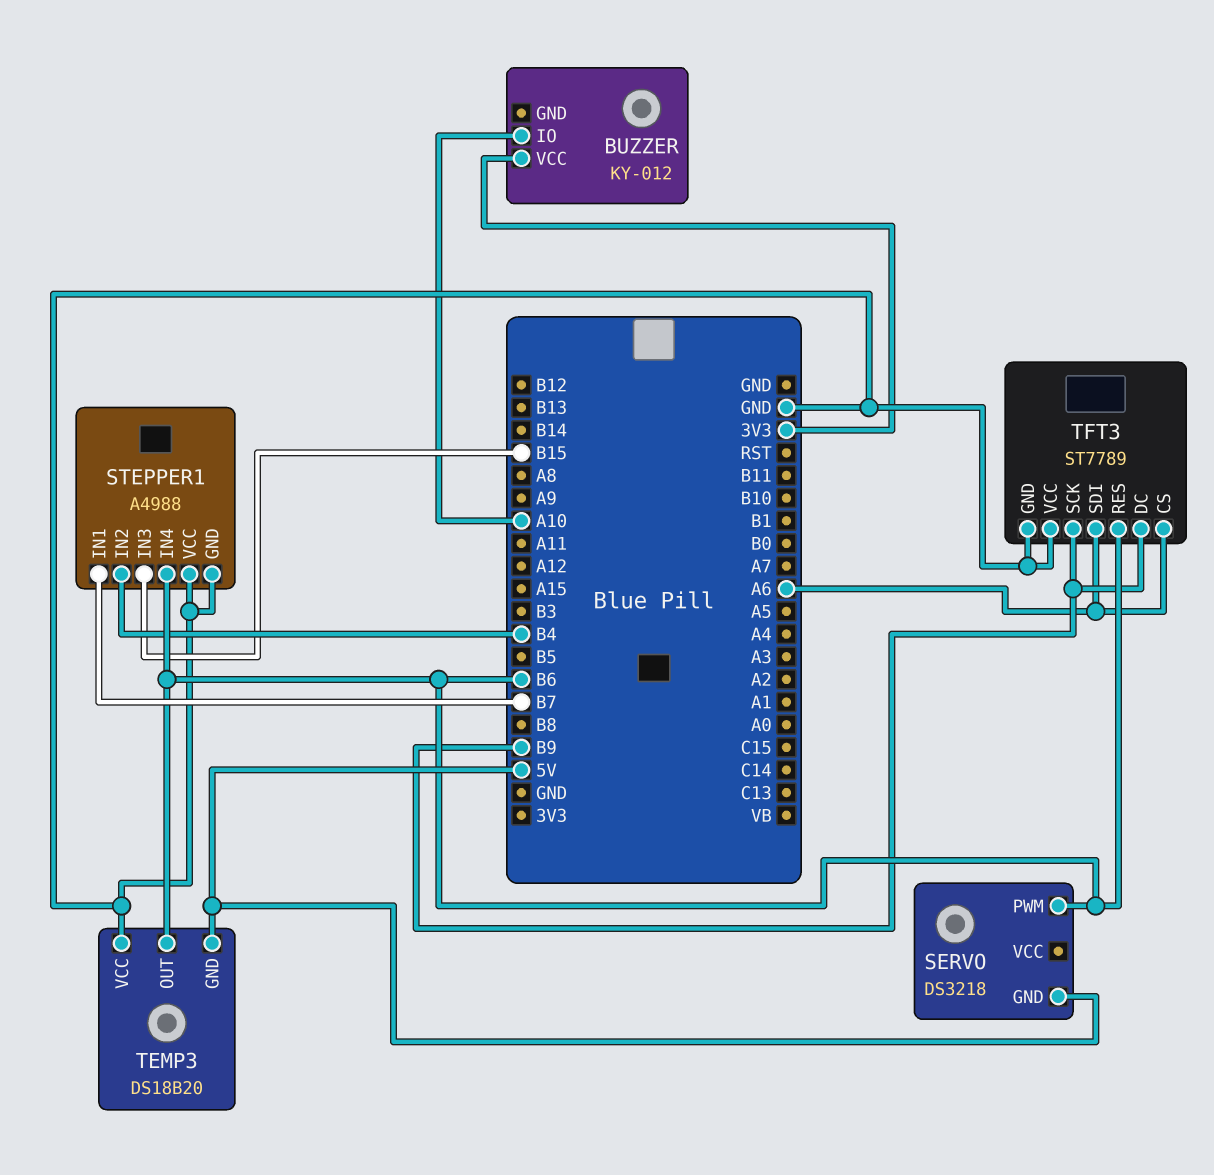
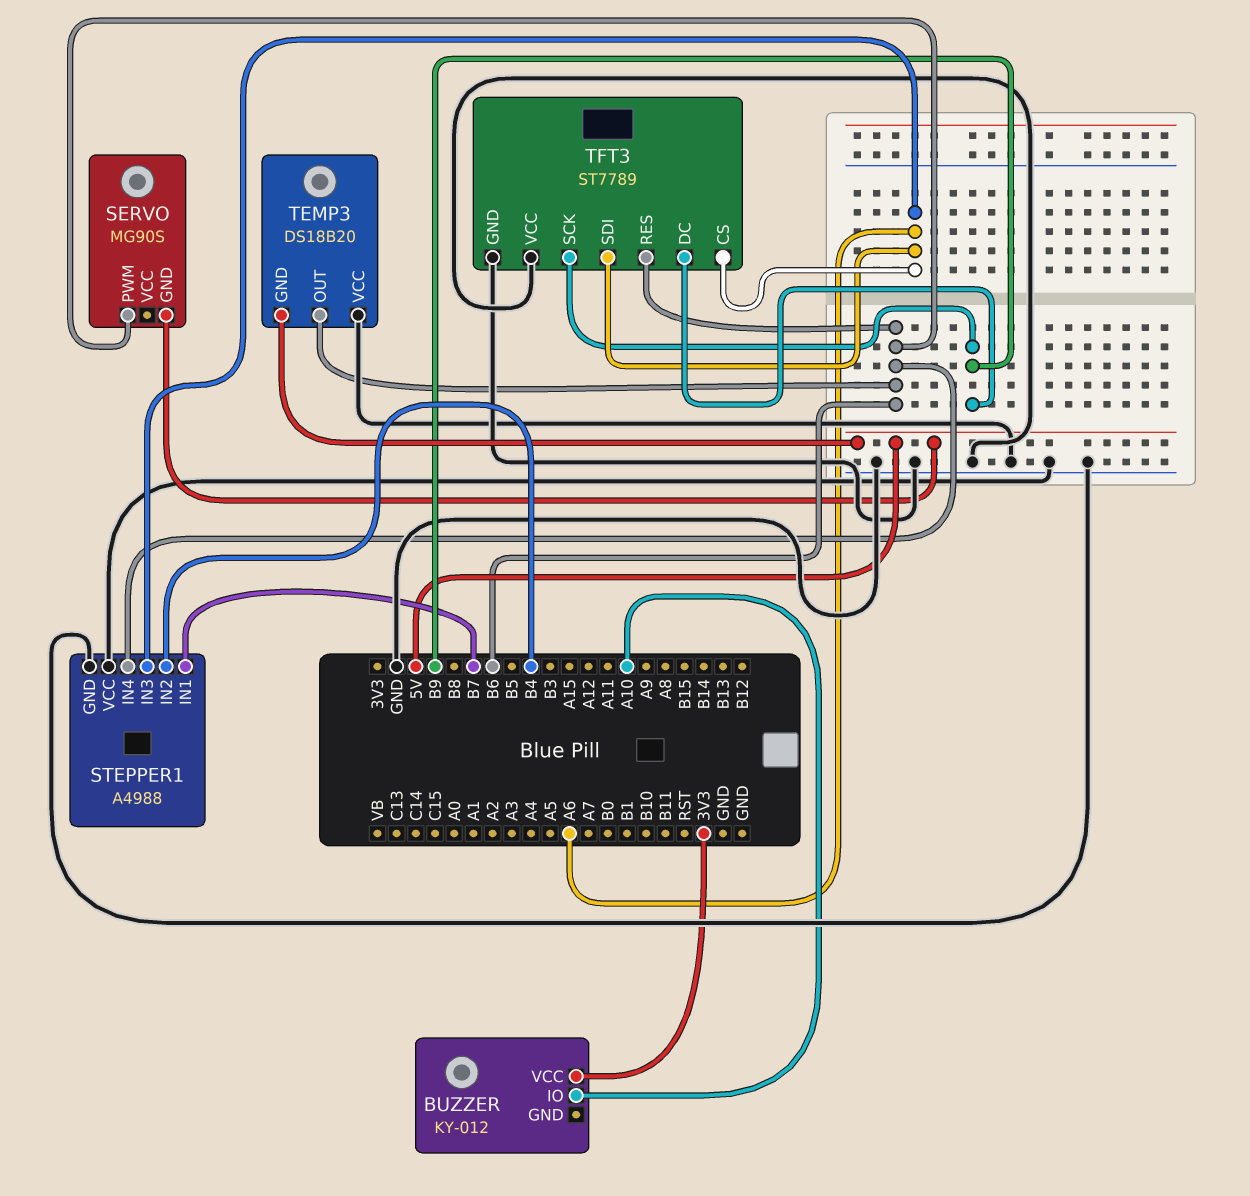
SERVO: DS3218 -> MG90S
STEPPER1 pin IN3: B15 -> A6

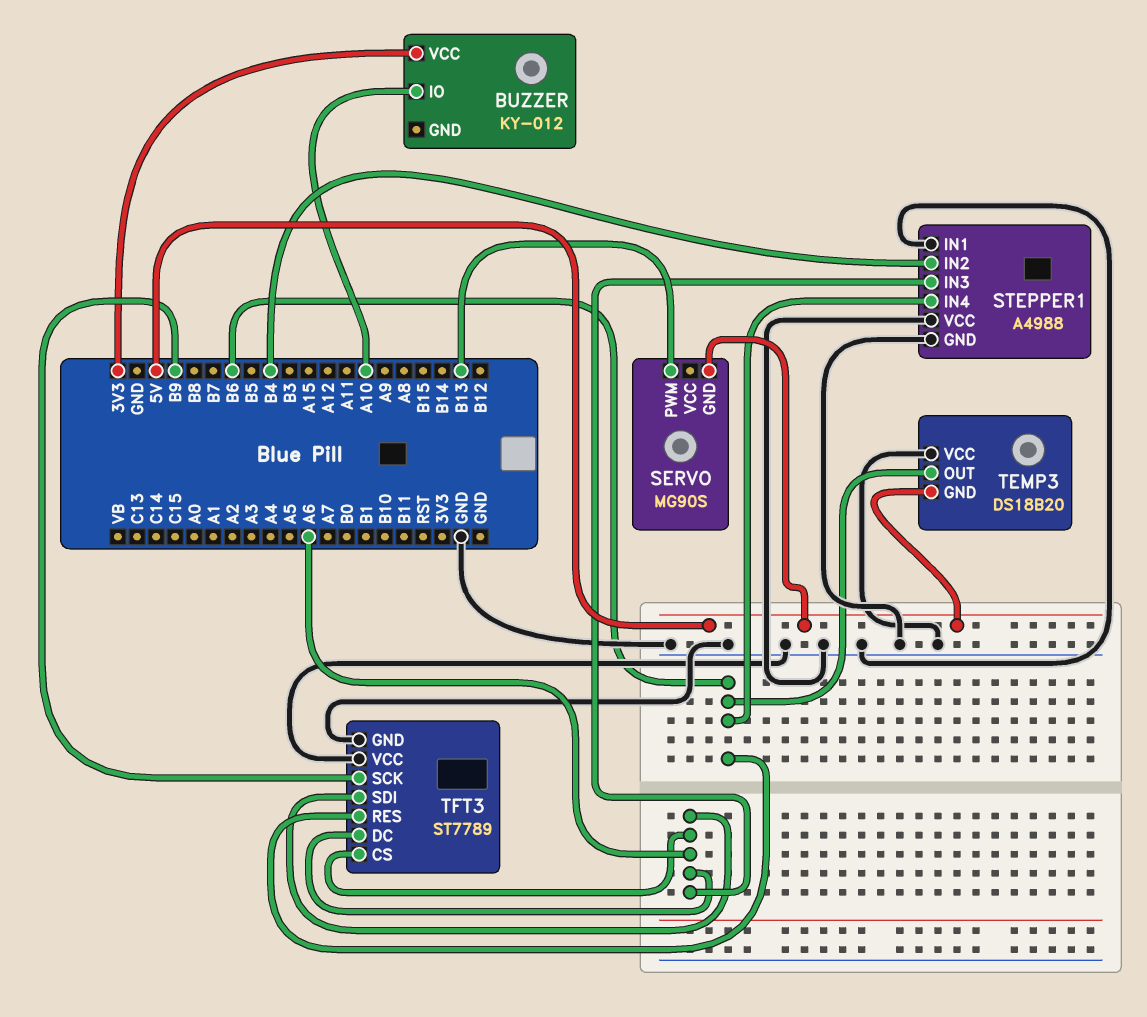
SERVO pin PWM: B6 -> B13
STEPPER1 pin IN1: B7 -> GND
TFT3 pin DC: B9 -> A6

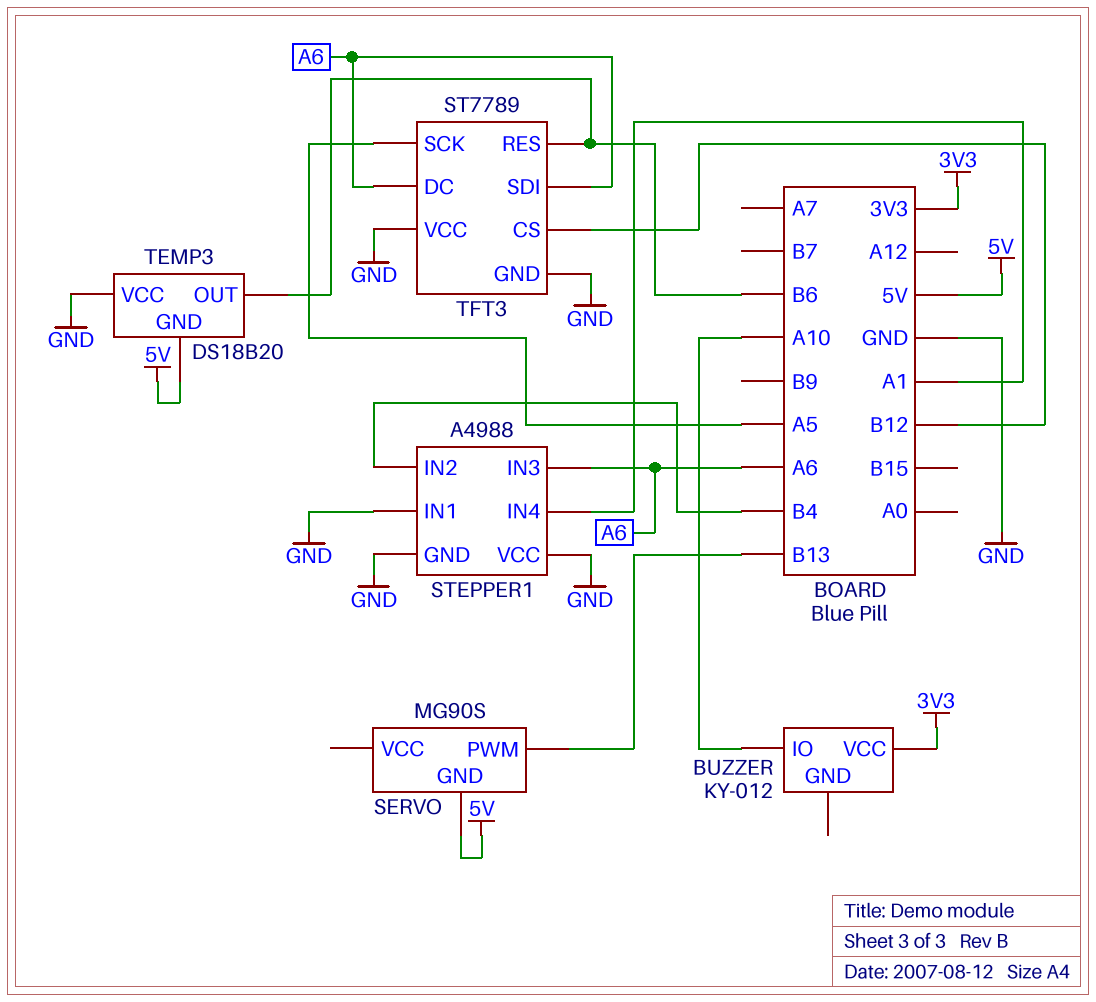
STEPPER1 pin IN4: B6 -> A1
TFT3 pin CS: A6 -> B12
TFT3 pin SCK: B9 -> A5

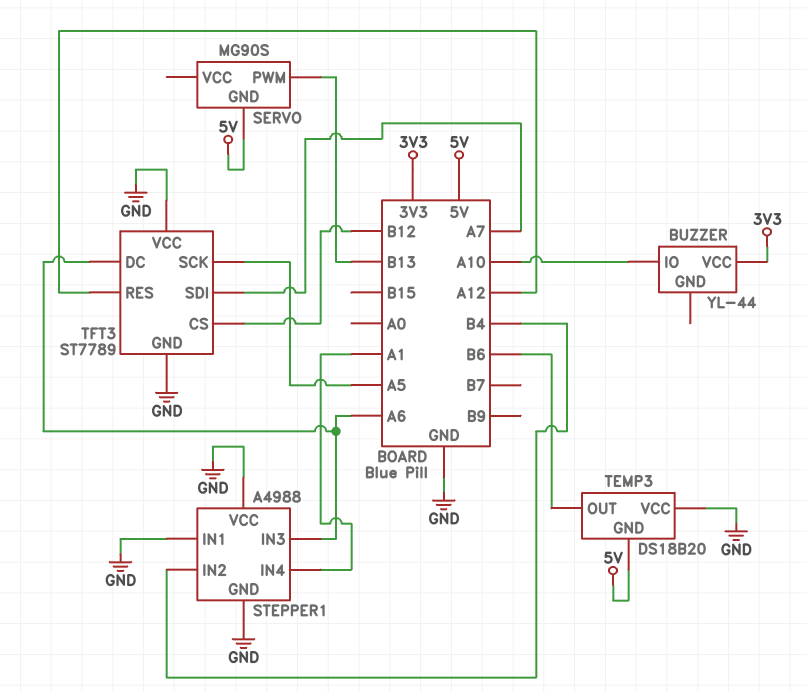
BUZZER: KY-012 -> YL-44
TFT3 pin RES: B6 -> A12
TFT3 pin SDI: A6 -> A7

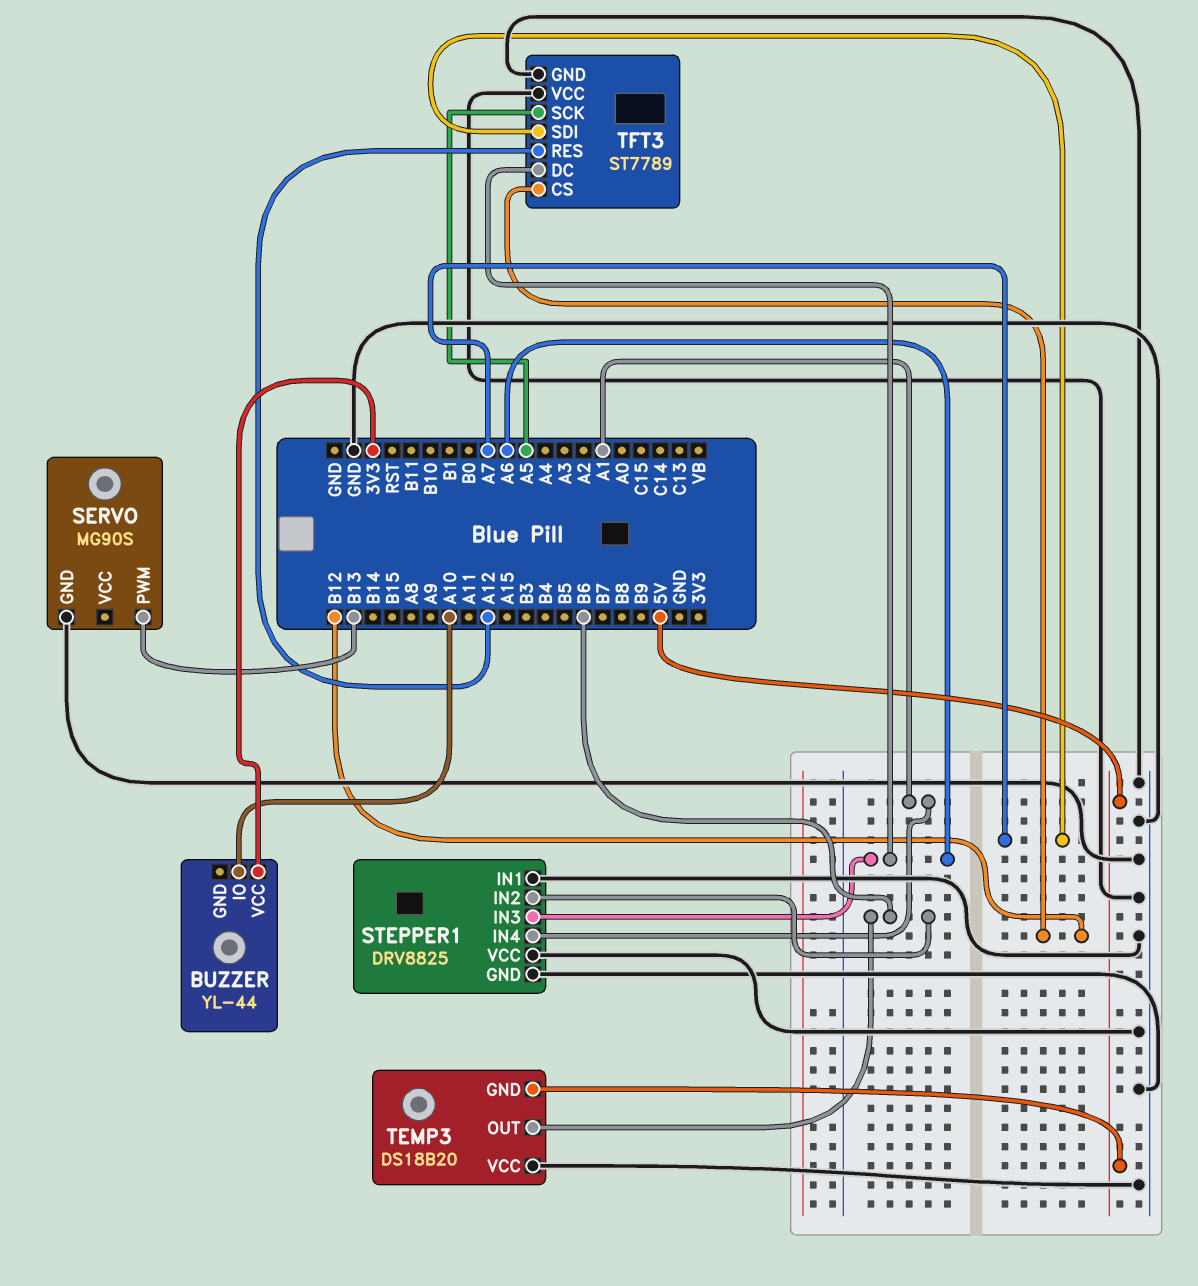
SERVO pin GND: 5V -> GND
STEPPER1: A4988 -> DRV8825
STEPPER1 pin IN2: B4 -> B6

